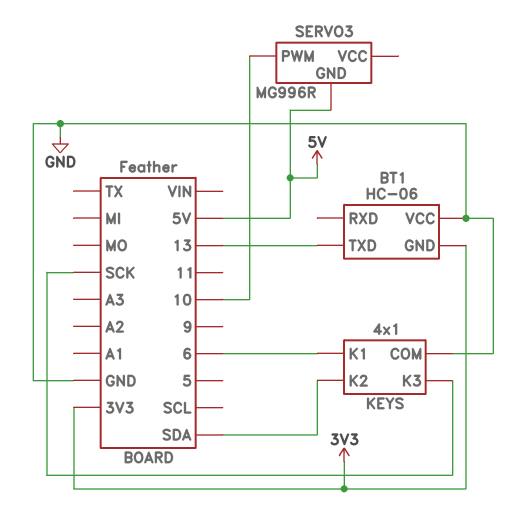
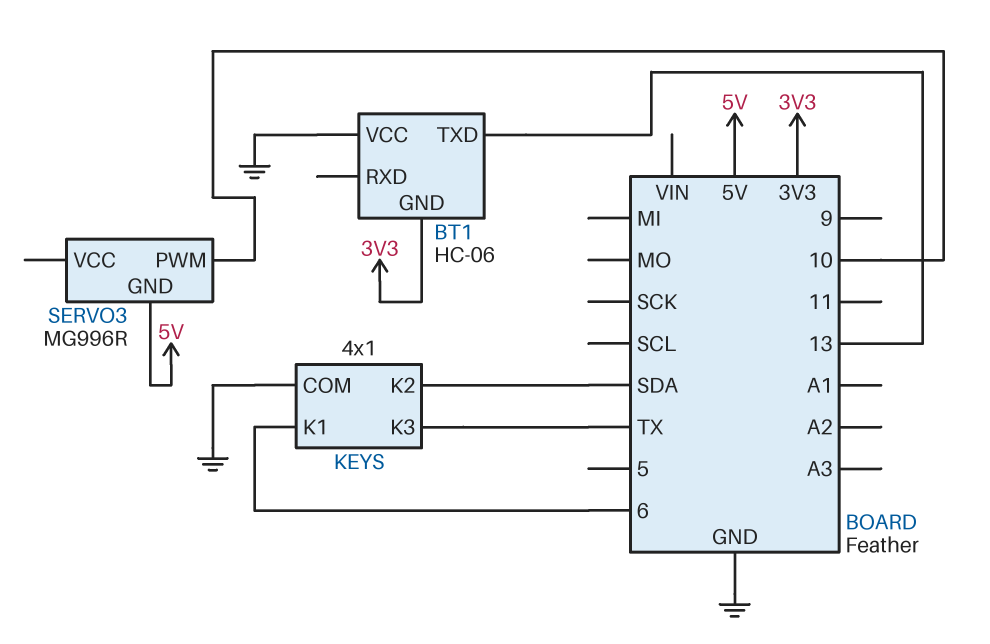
KEYS pin K3: SCK -> TX

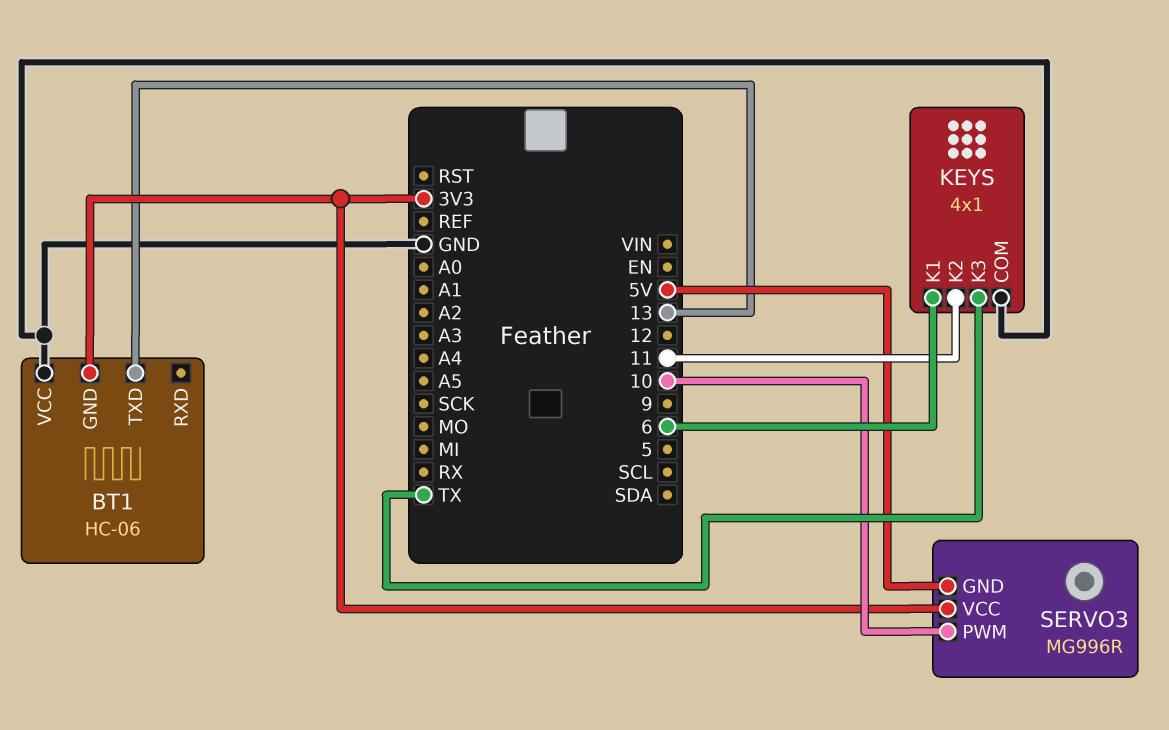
KEYS pin K2: SDA -> 11
SERVO3 pin VCC: none -> 3V3

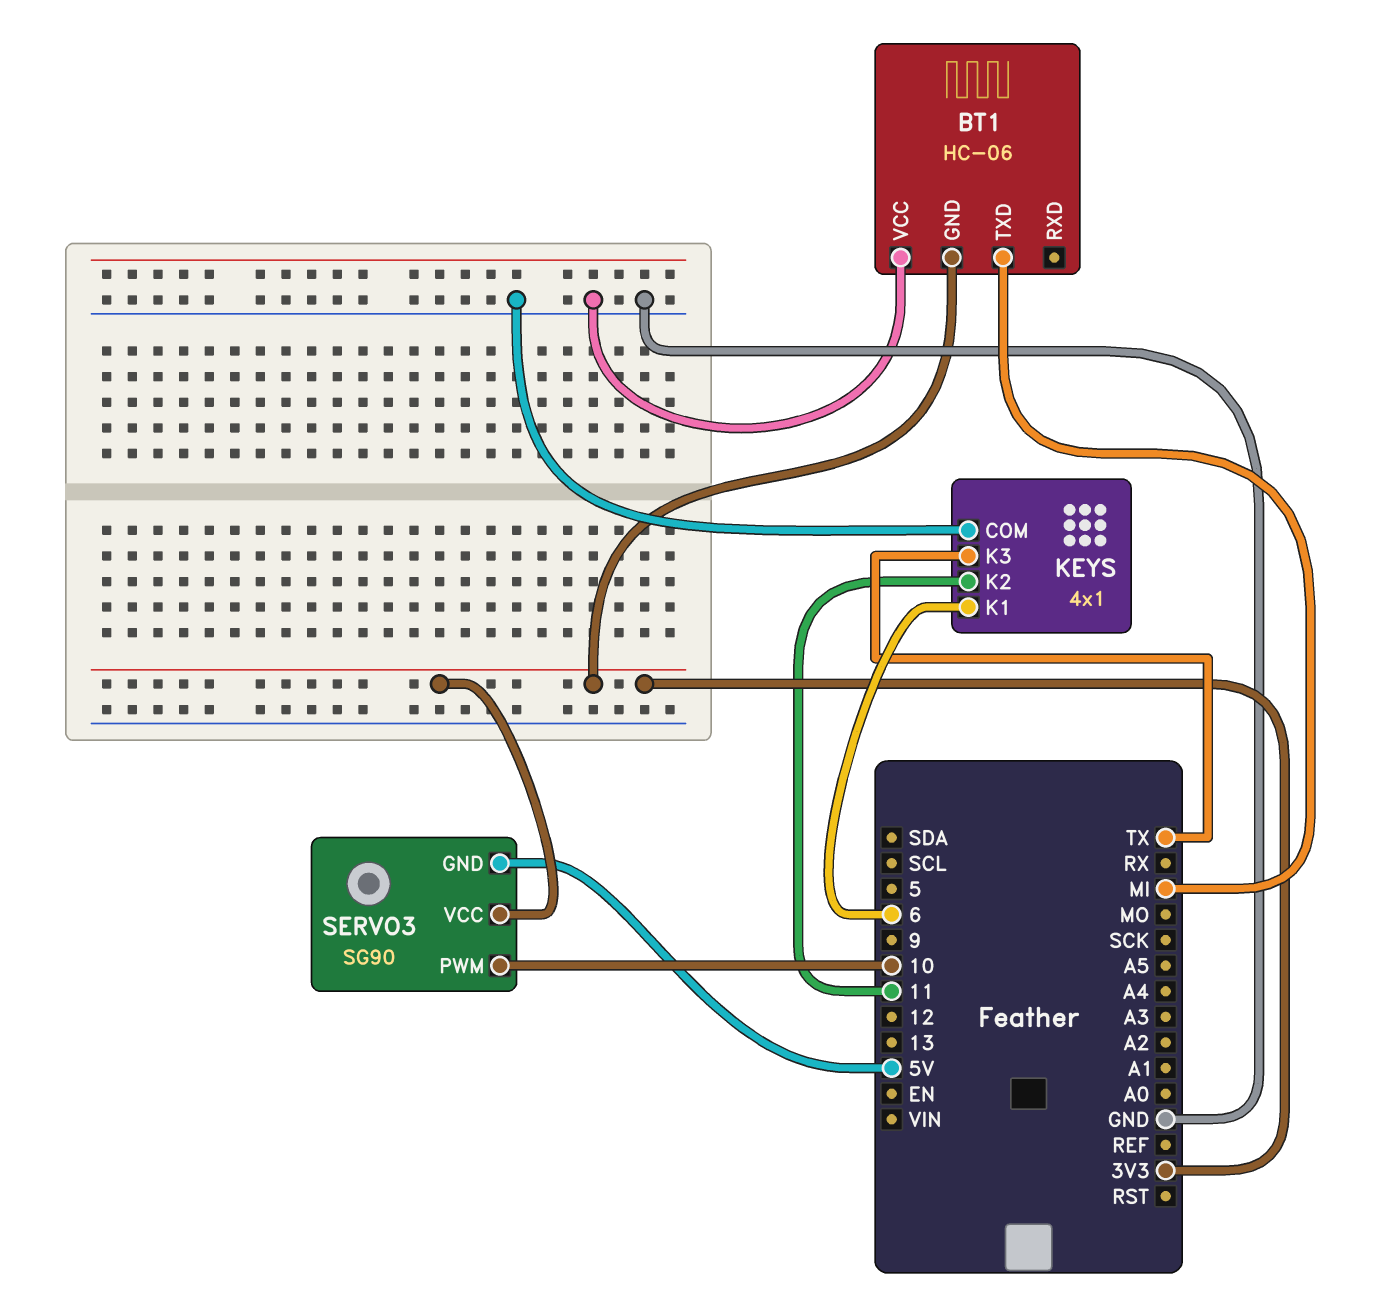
BT1 pin TXD: 13 -> MI
SERVO3: MG996R -> SG90

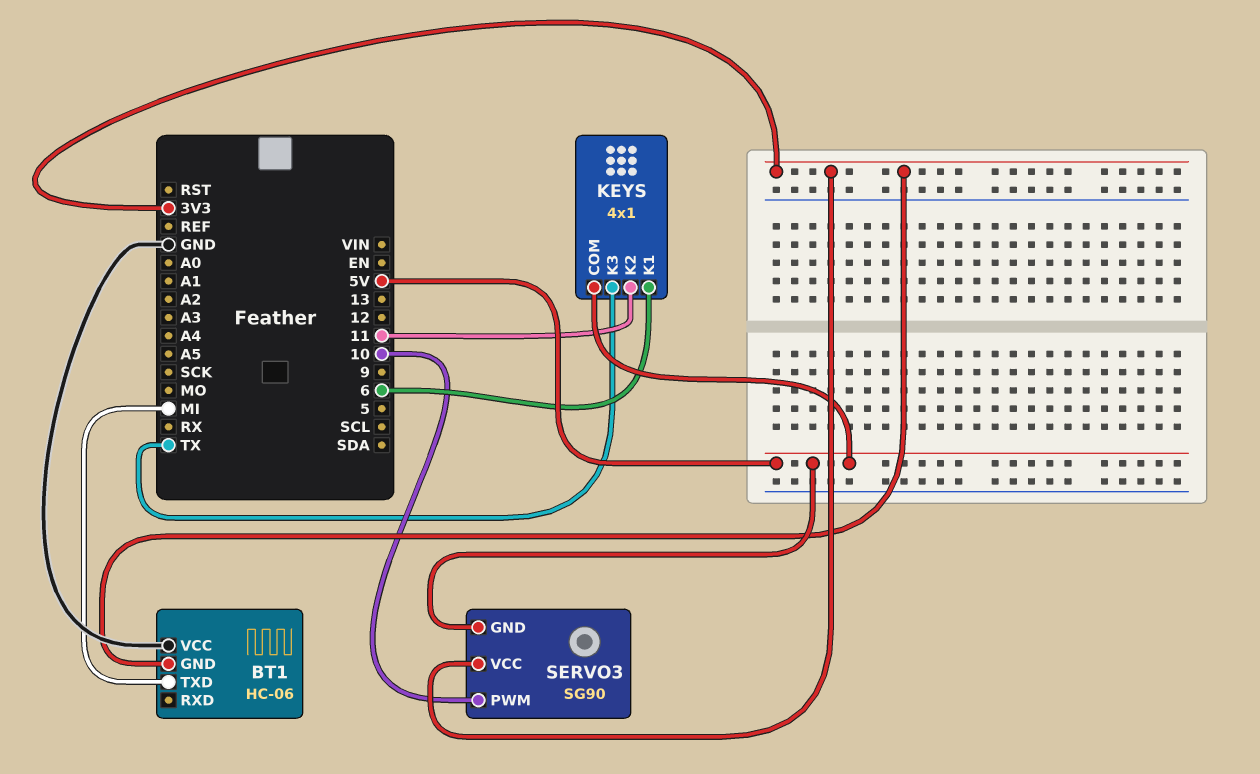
KEYS pin COM: GND -> 5V

